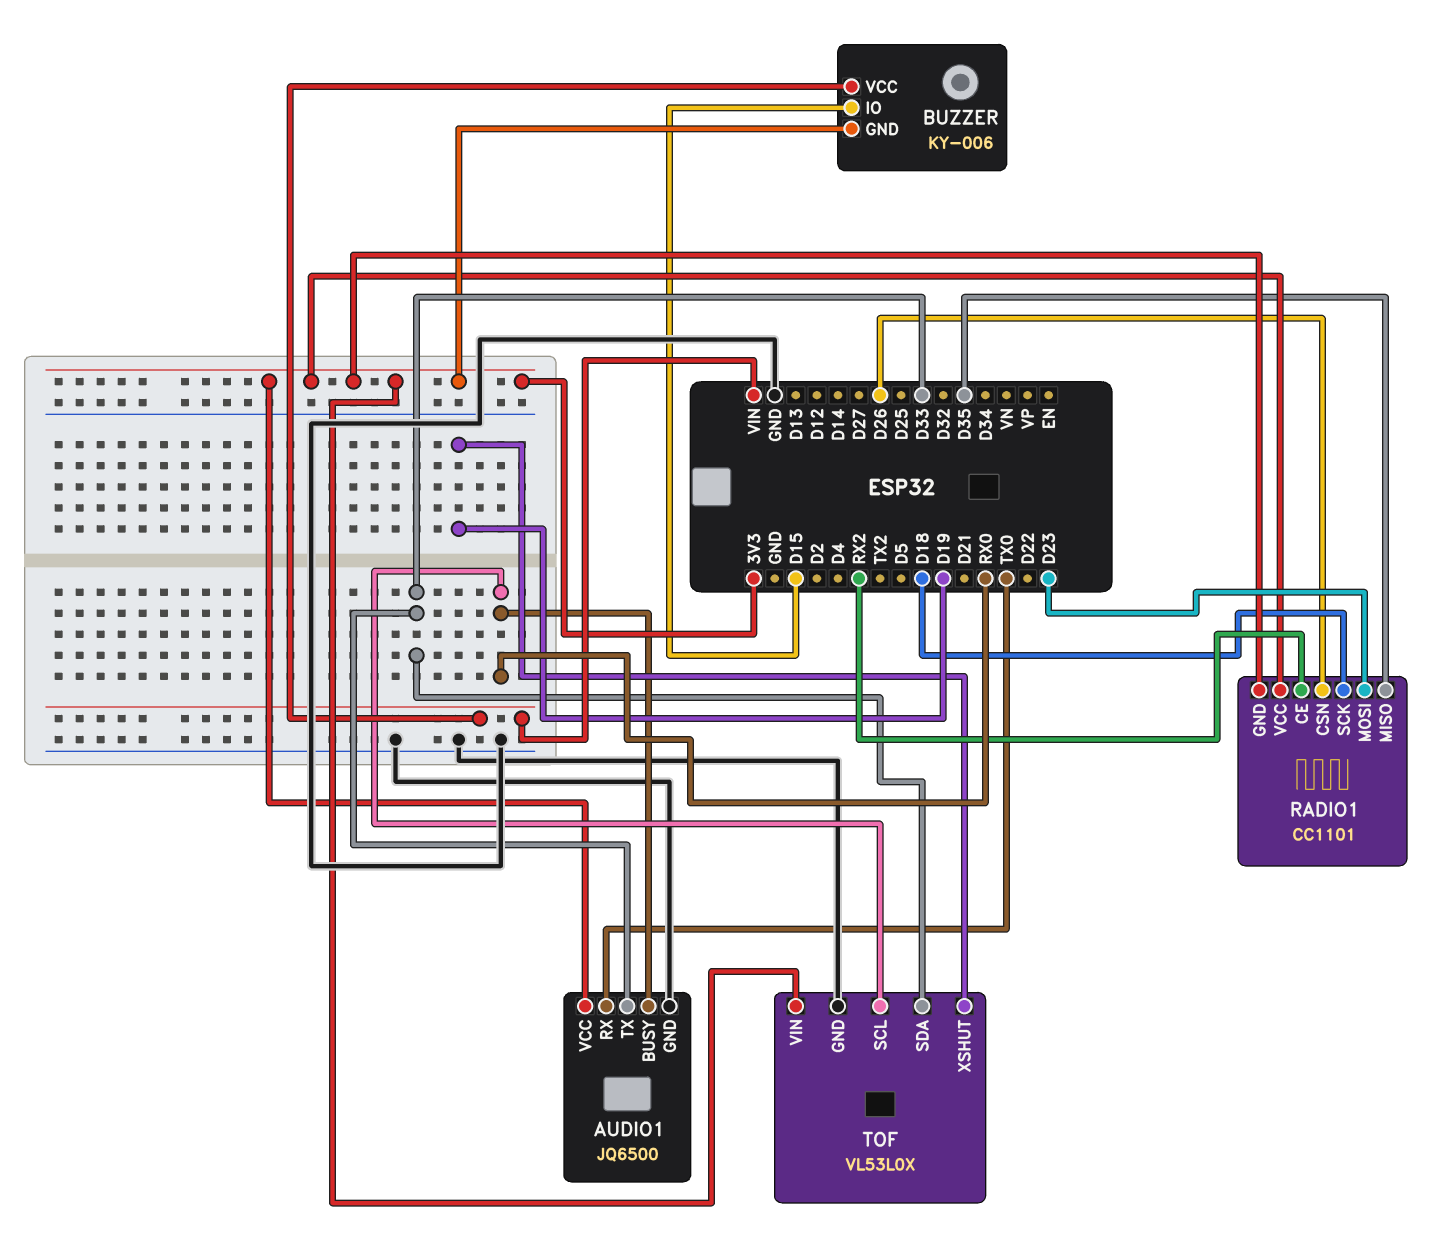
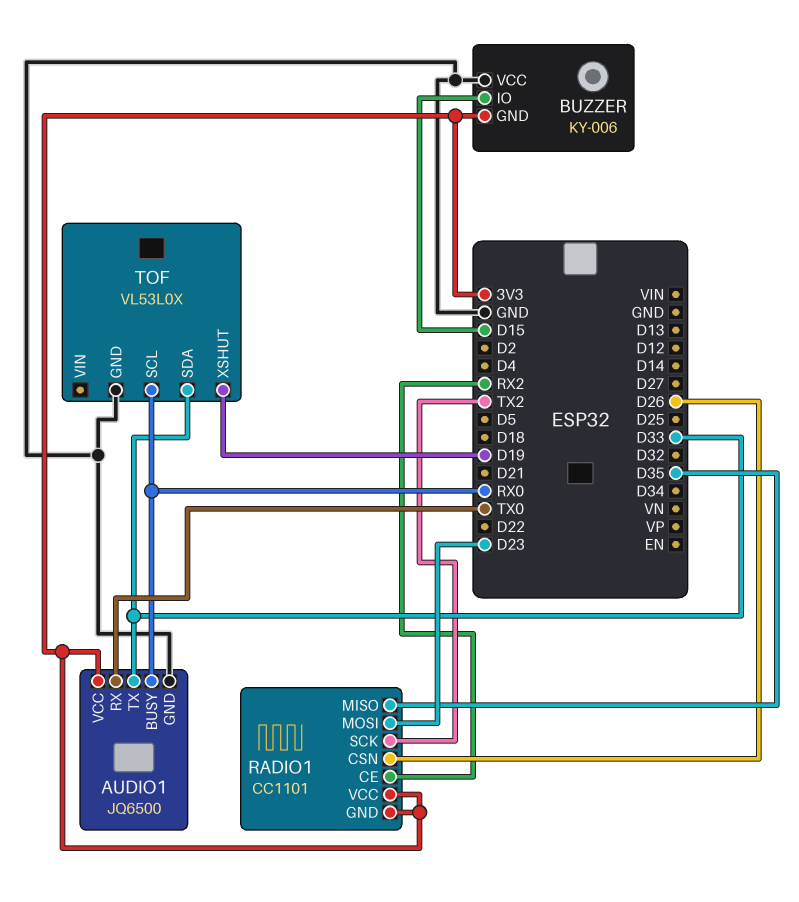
BUZZER pin VCC: VIN -> GND
RADIO1 pin SCK: D18 -> TX2
TOF pin VIN: 3V3 -> none

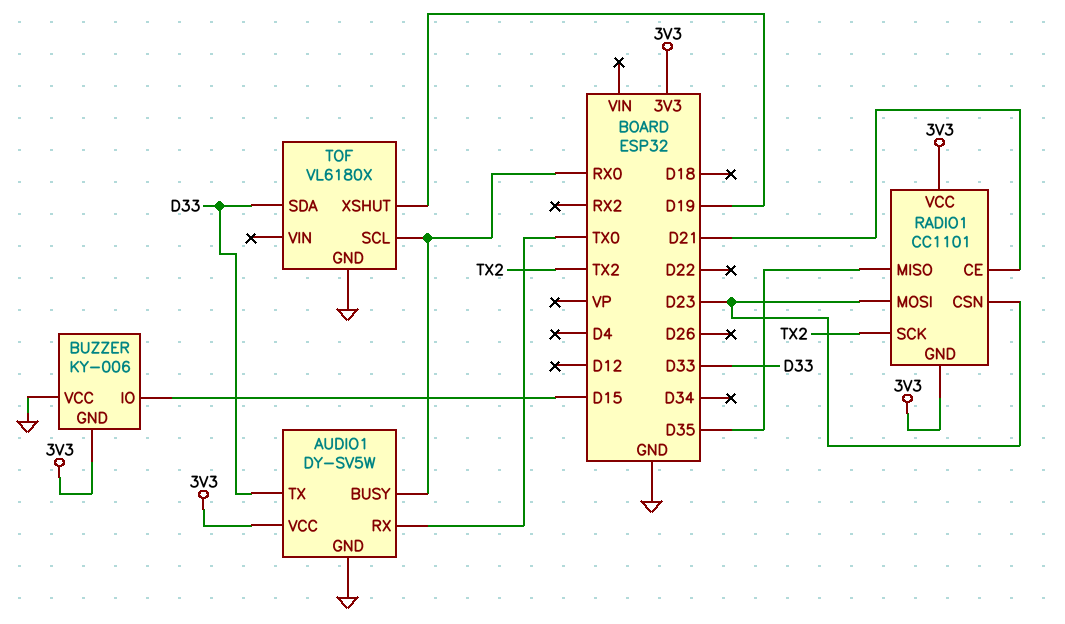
AUDIO1: JQ6500 -> DY-SV5W
RADIO1 pin CE: RX2 -> D21
RADIO1 pin CSN: D26 -> D23
TOF: VL53L0X -> VL6180X

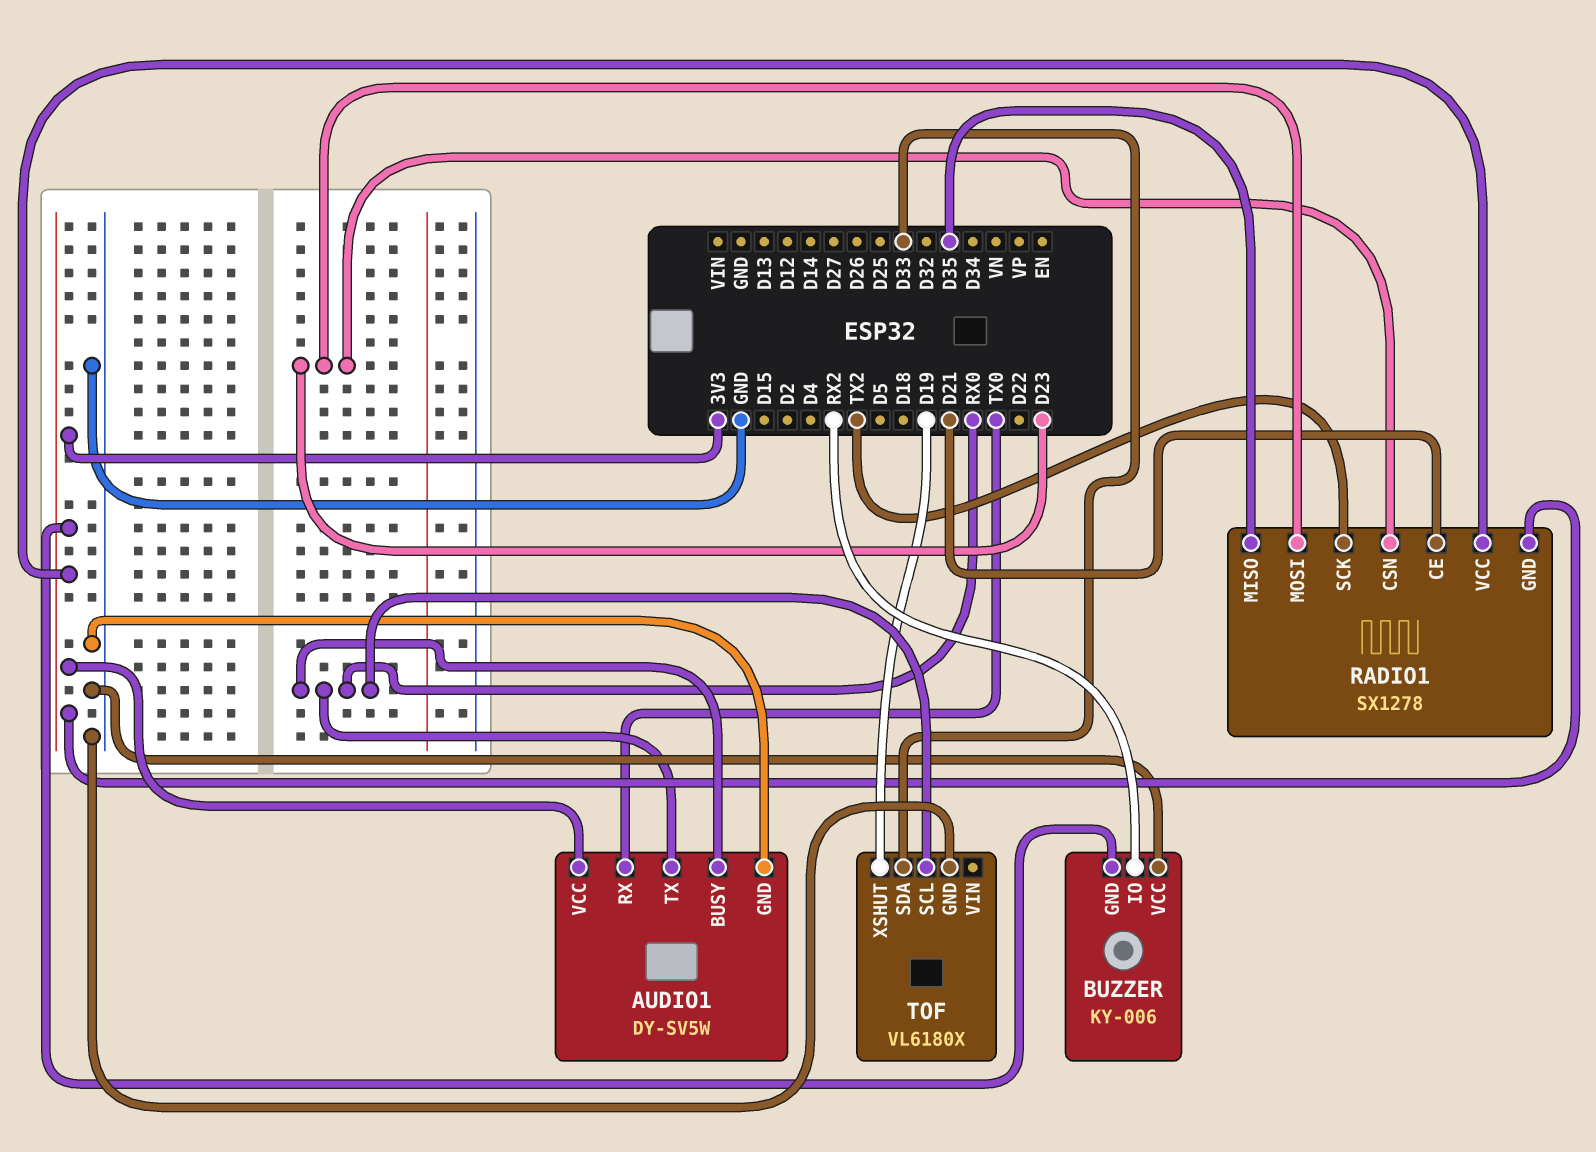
AUDIO1 pin TX: D33 -> RX0
BUZZER pin IO: D15 -> RX2
RADIO1: CC1101 -> SX1278

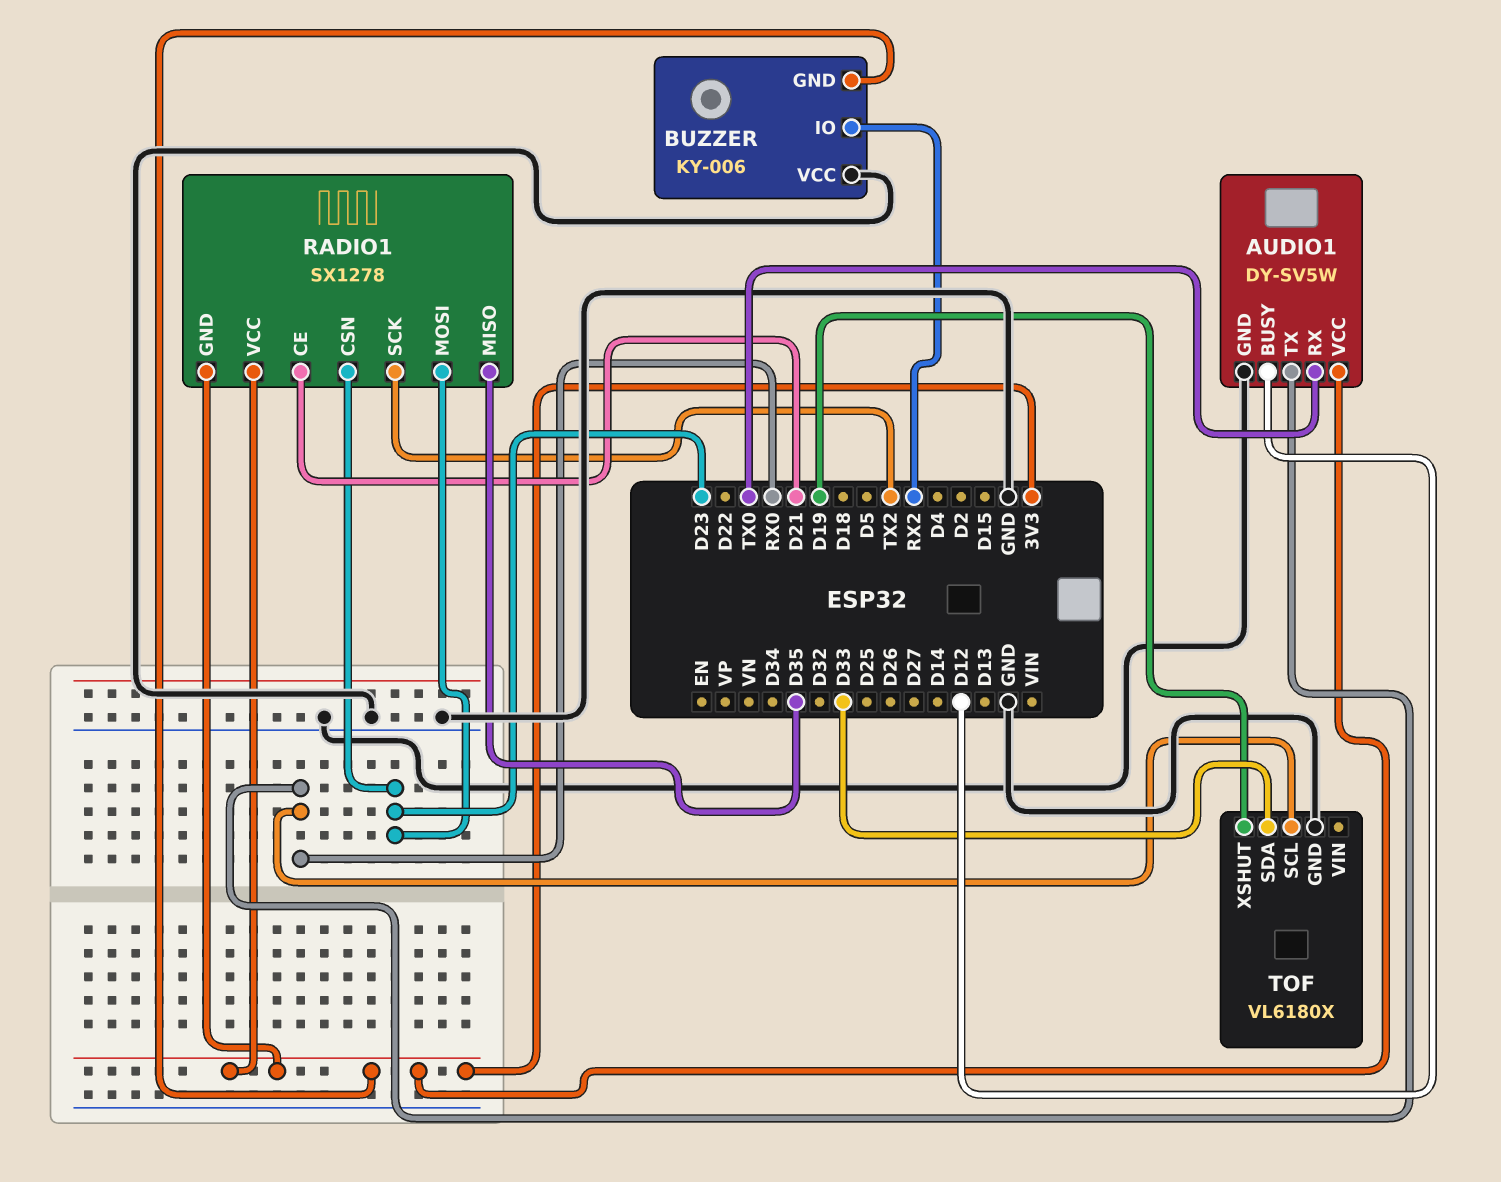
AUDIO1 pin BUSY: RX0 -> D12

